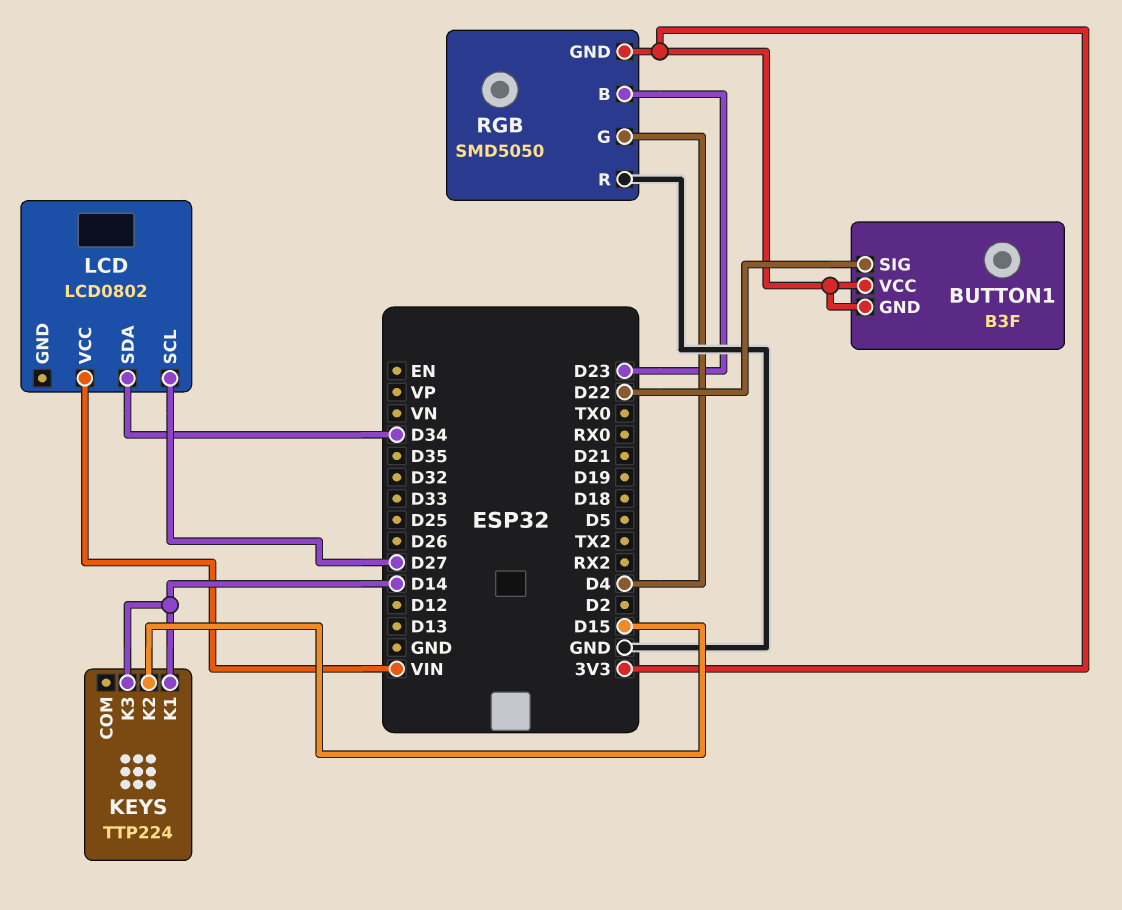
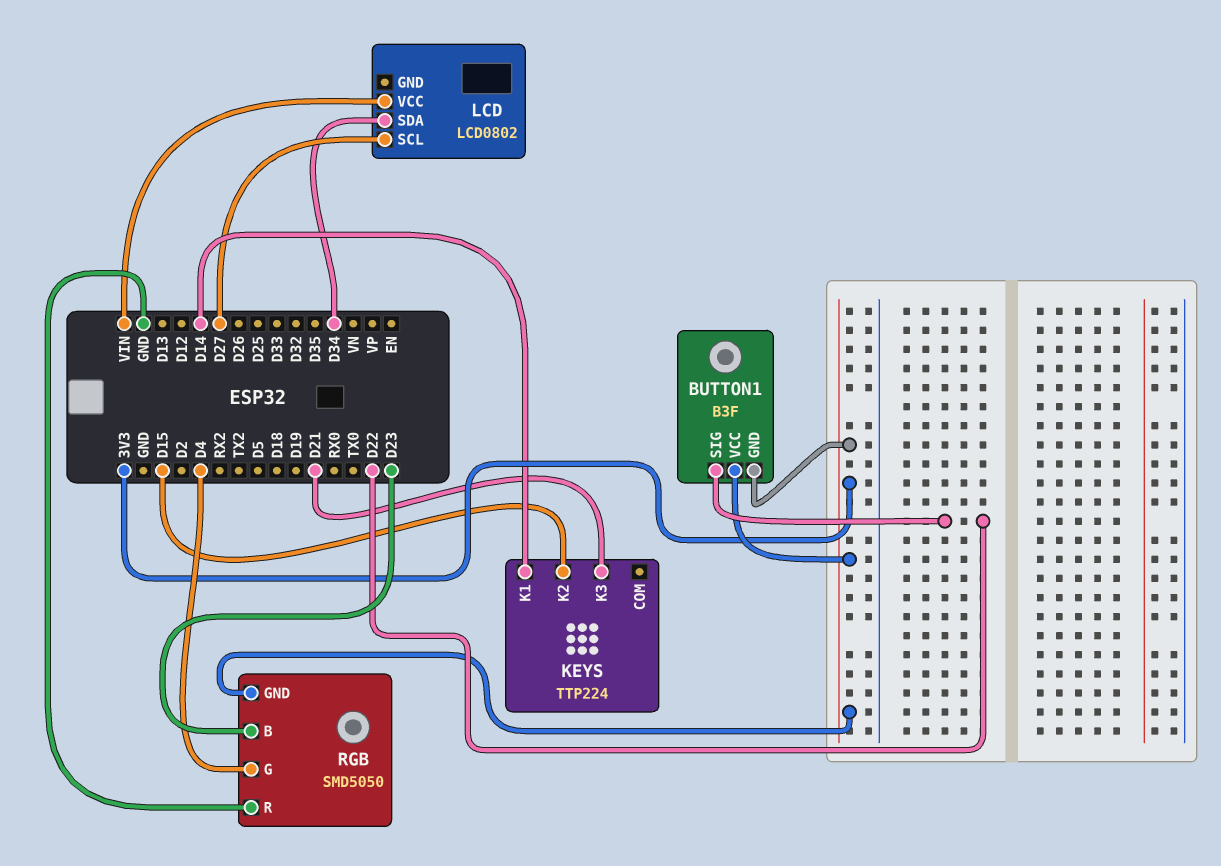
KEYS pin K3: D14 -> D21

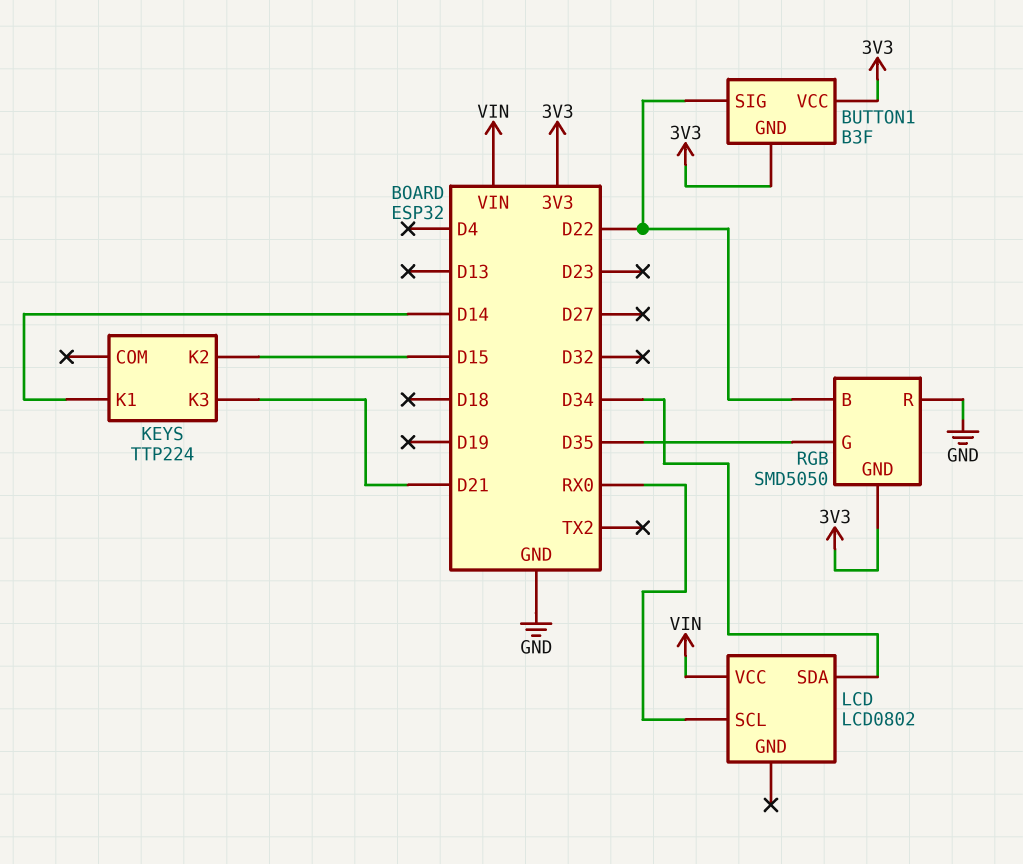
LCD pin SCL: D27 -> RX0
RGB pin B: D23 -> D22
RGB pin G: D4 -> D35

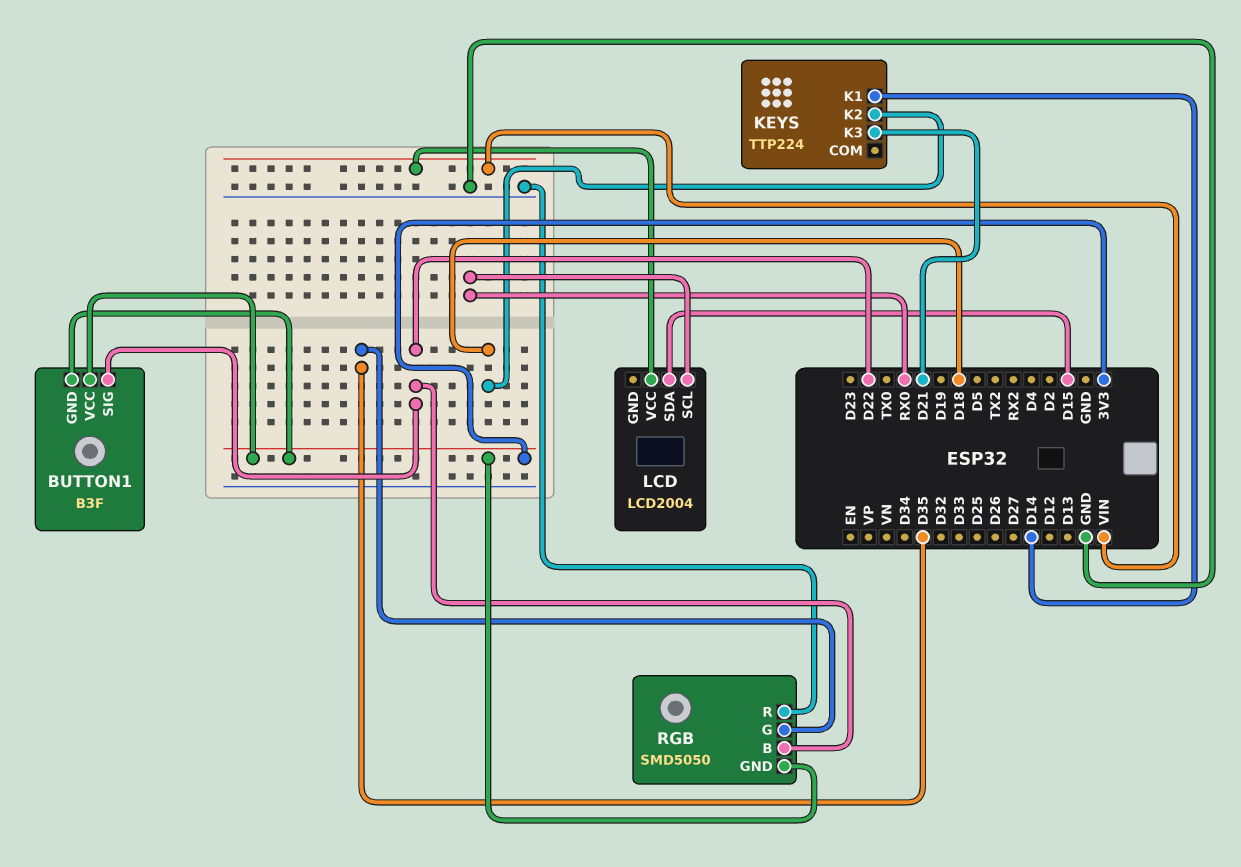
KEYS pin K2: D15 -> D18
LCD: LCD0802 -> LCD2004
LCD pin SDA: D34 -> D15

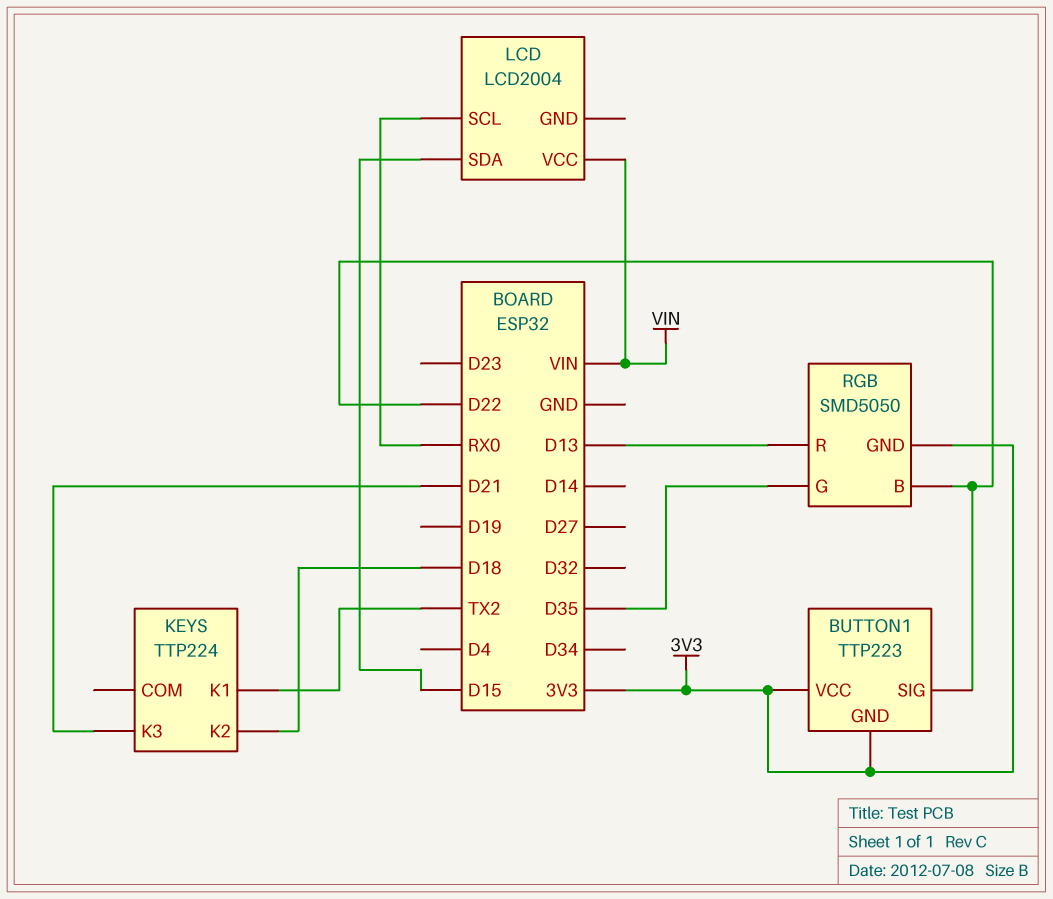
BUTTON1: B3F -> TTP223
KEYS pin K1: D14 -> TX2
RGB pin R: GND -> D13

